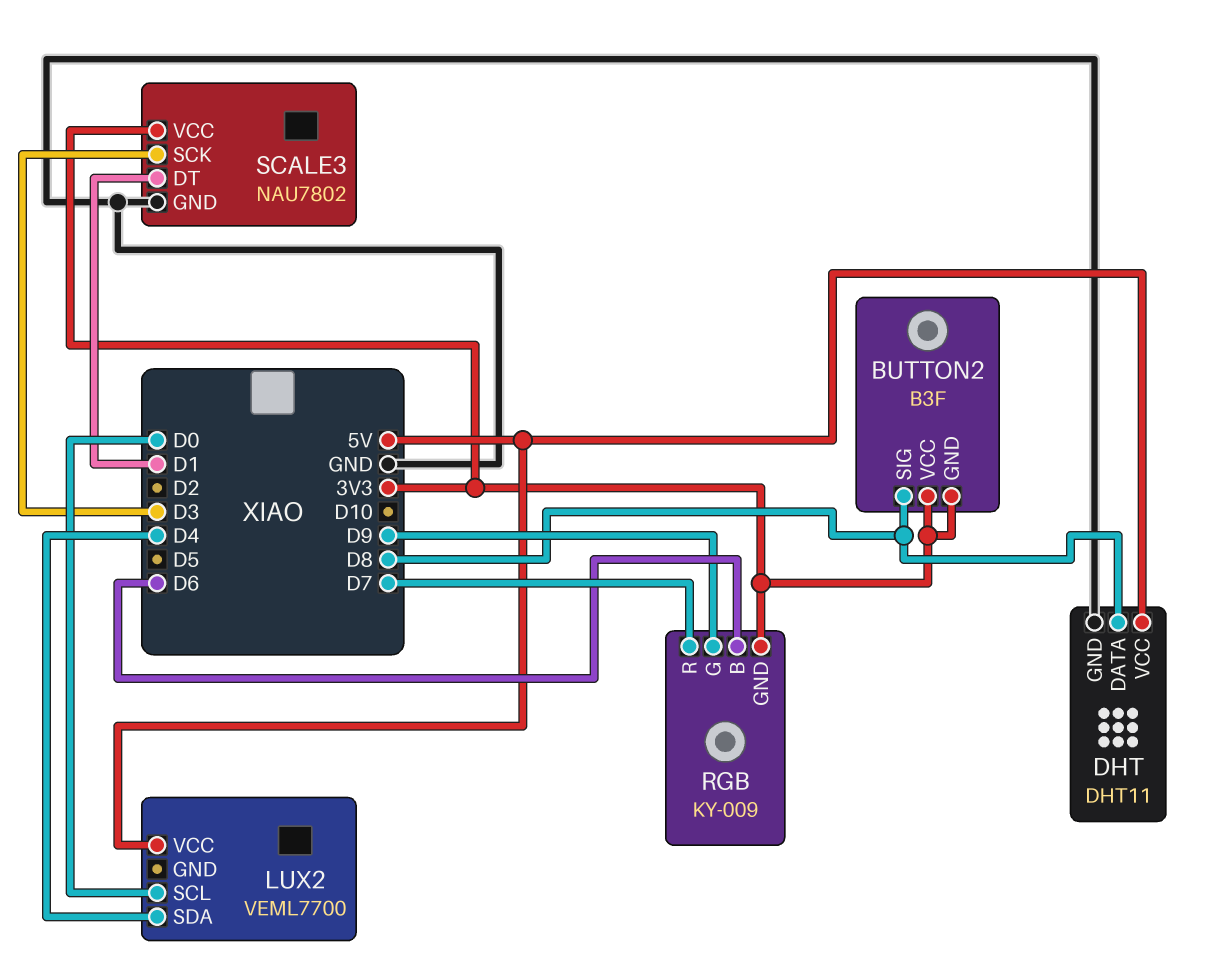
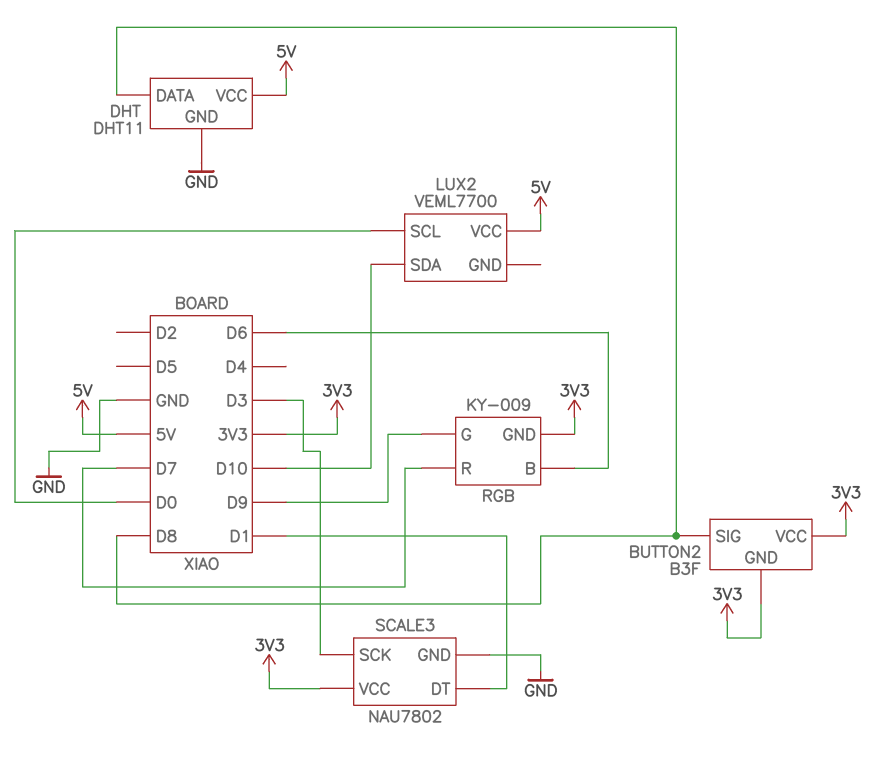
LUX2 pin SDA: D4 -> D10

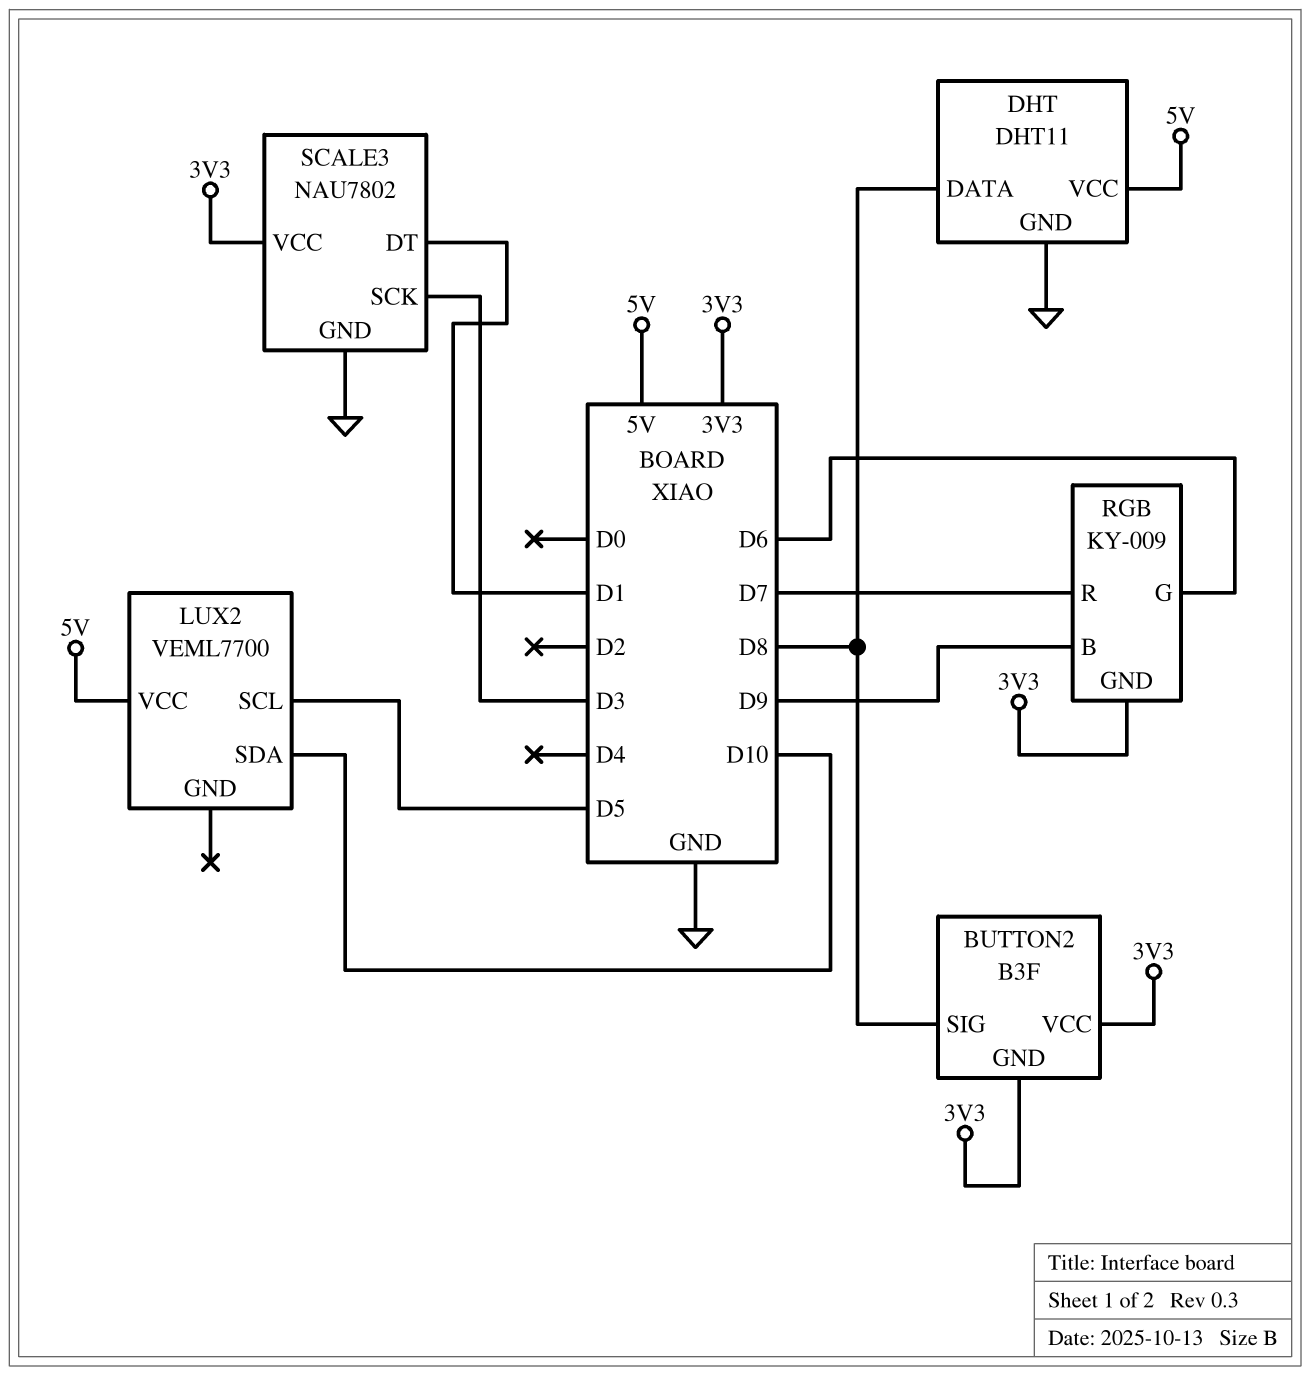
LUX2 pin SCL: D0 -> D5
RGB pin B: D6 -> D9
RGB pin G: D9 -> D6

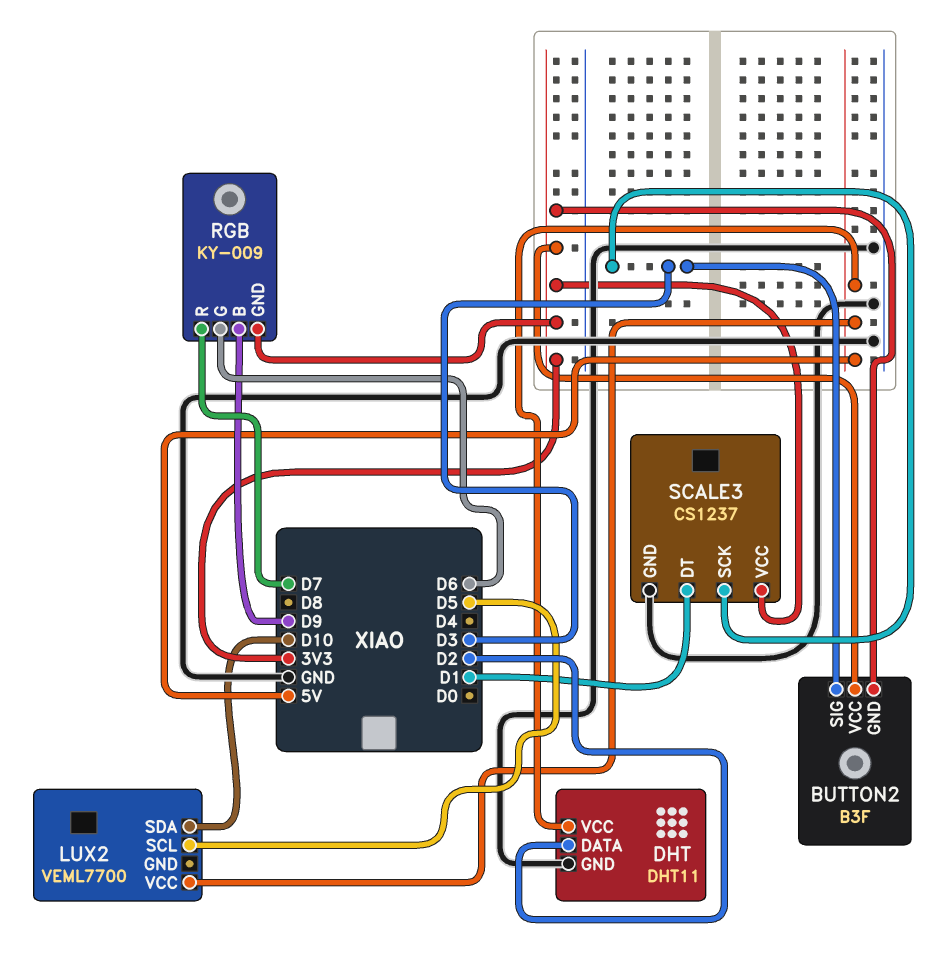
BUTTON2 pin SIG: D8 -> D3
DHT pin DATA: D8 -> D2
SCALE3: NAU7802 -> CS1237

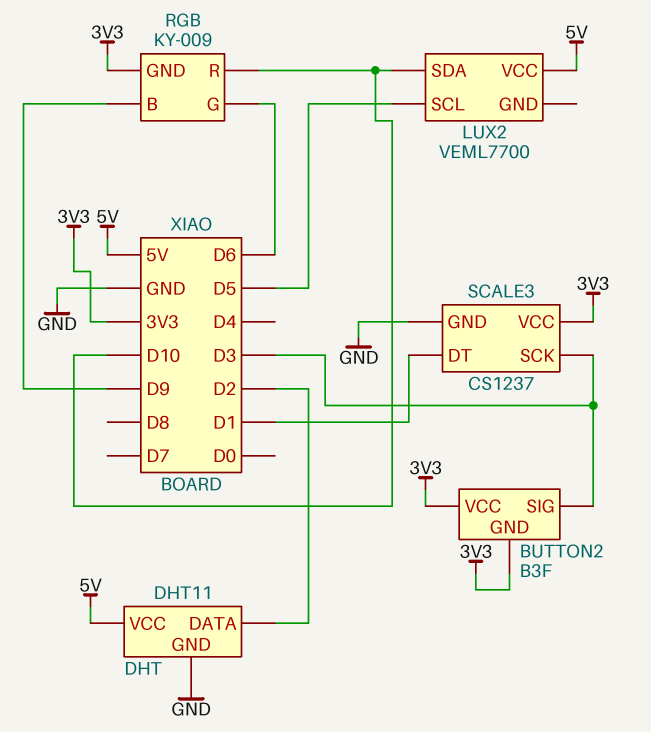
RGB pin R: D7 -> D10

